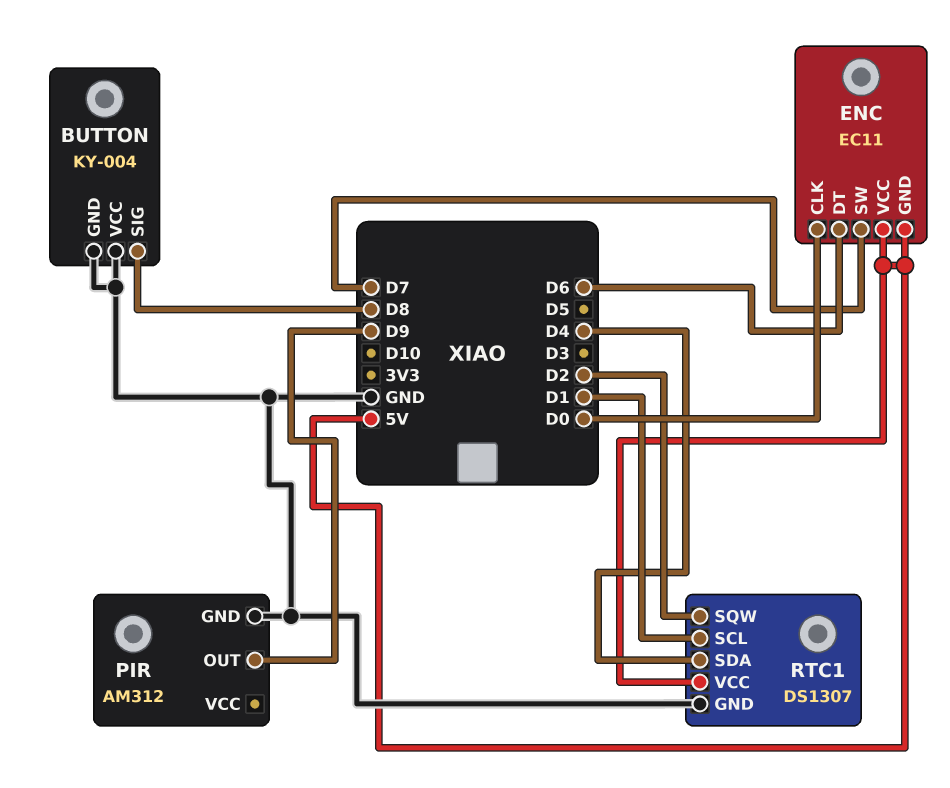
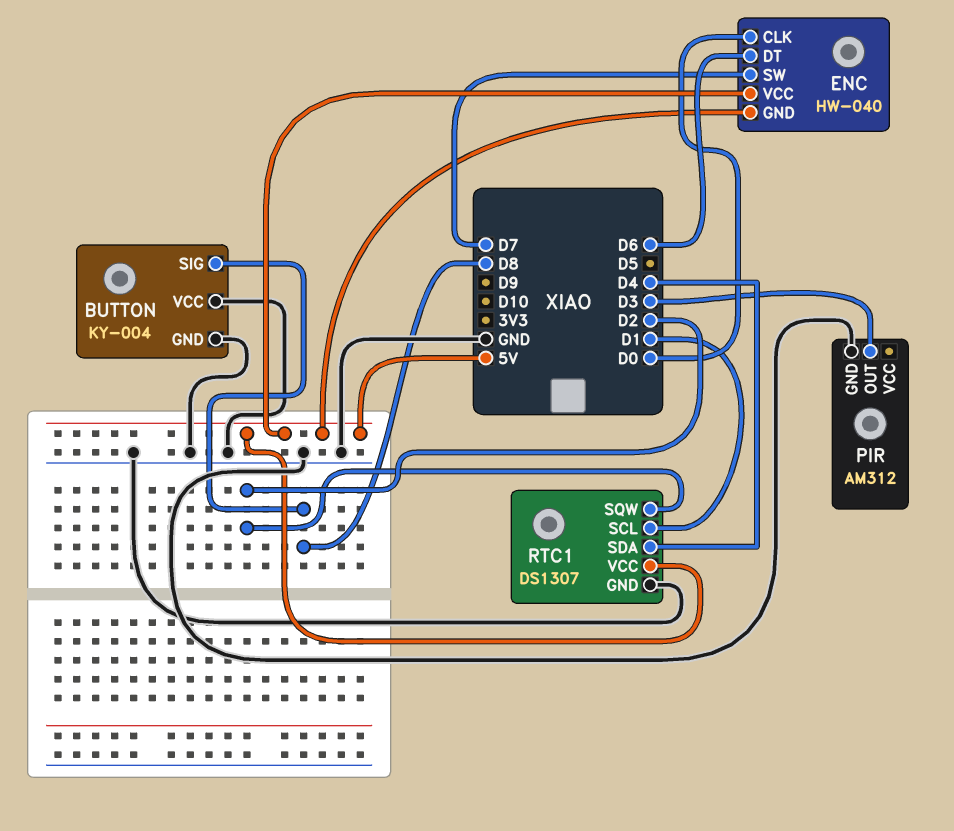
ENC: EC11 -> HW-040
PIR pin OUT: D9 -> D3

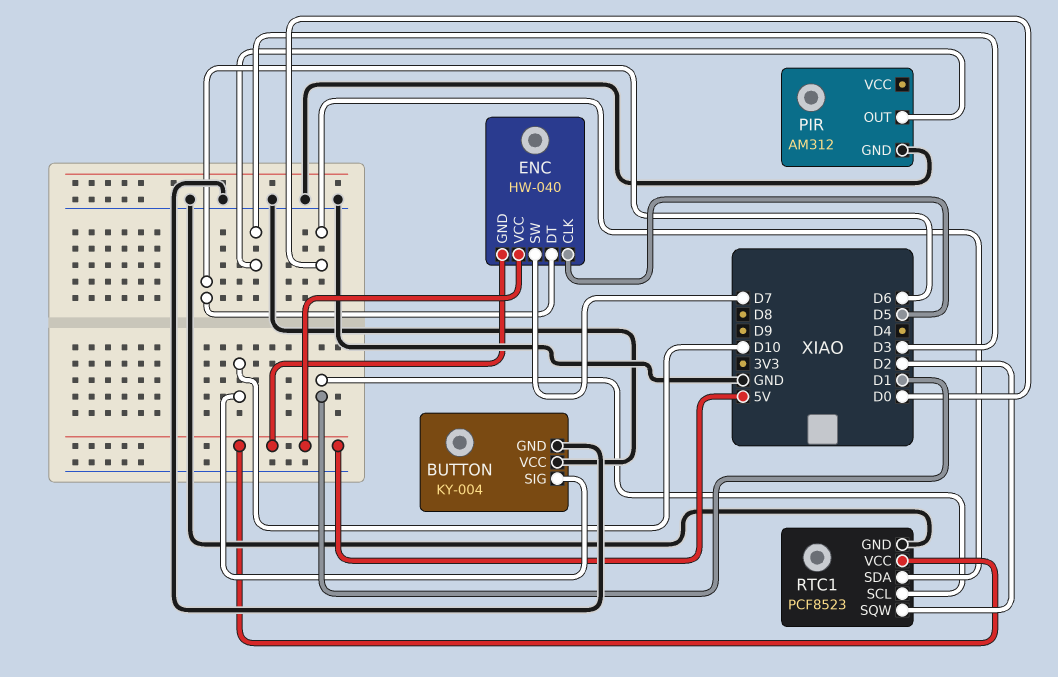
BUTTON pin SIG: D8 -> D10
ENC pin CLK: D0 -> D5
RTC1: DS1307 -> PCF8523
RTC1 pin SDA: D4 -> D0

